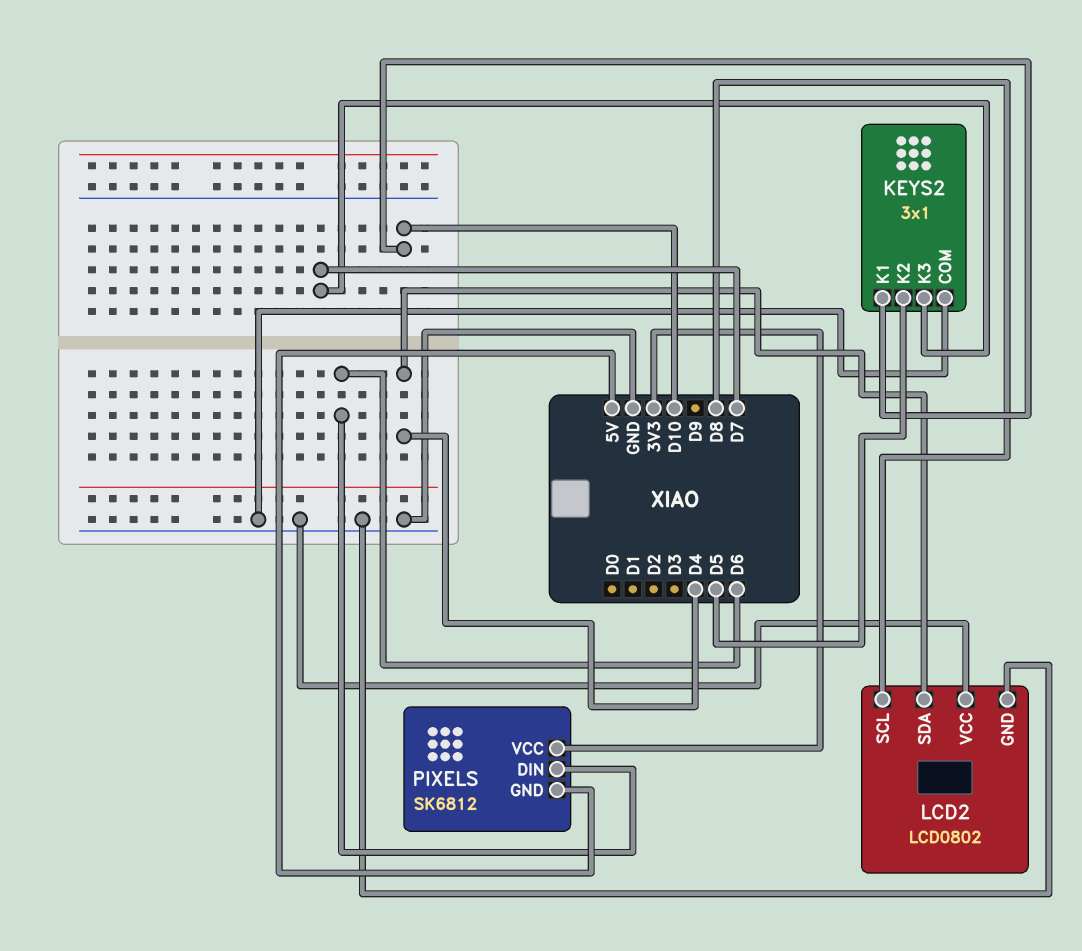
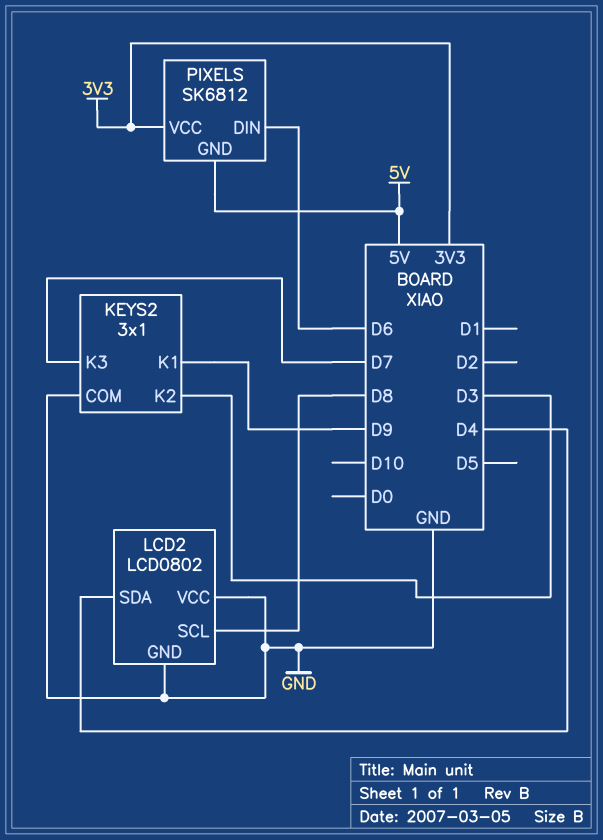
KEYS2 pin K1: D10 -> D9
KEYS2 pin K2: D5 -> D3

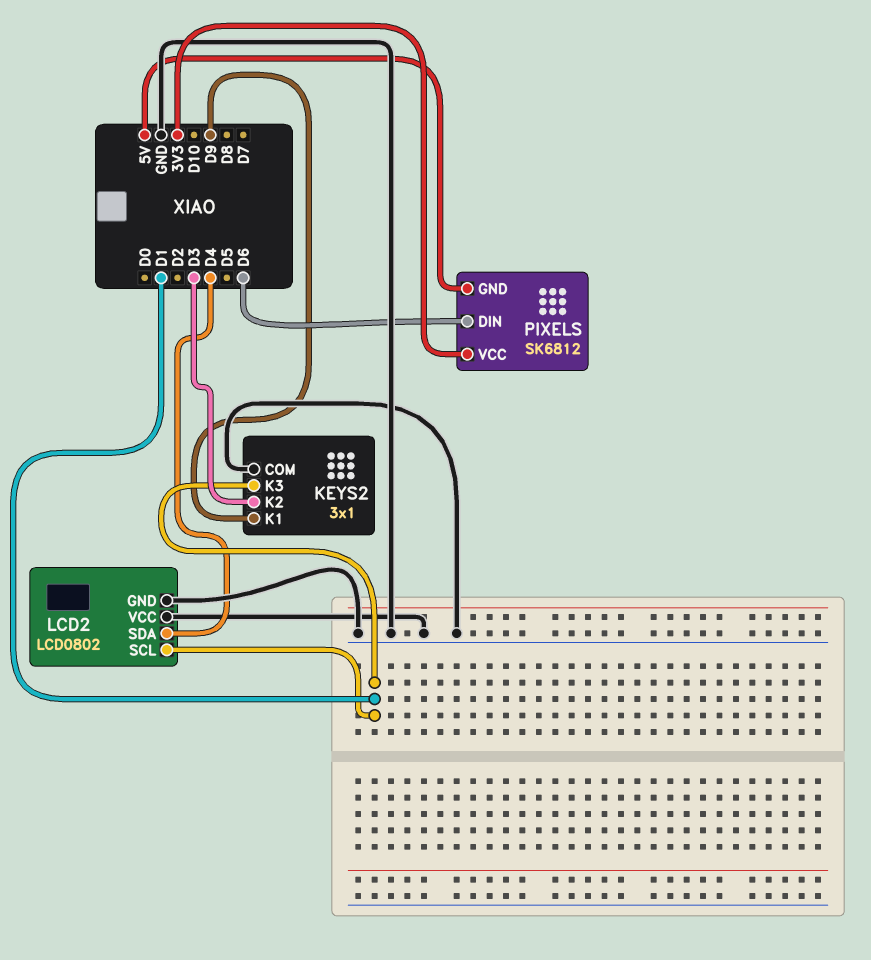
KEYS2 pin K3: D7 -> D1
LCD2 pin SCL: D8 -> D1

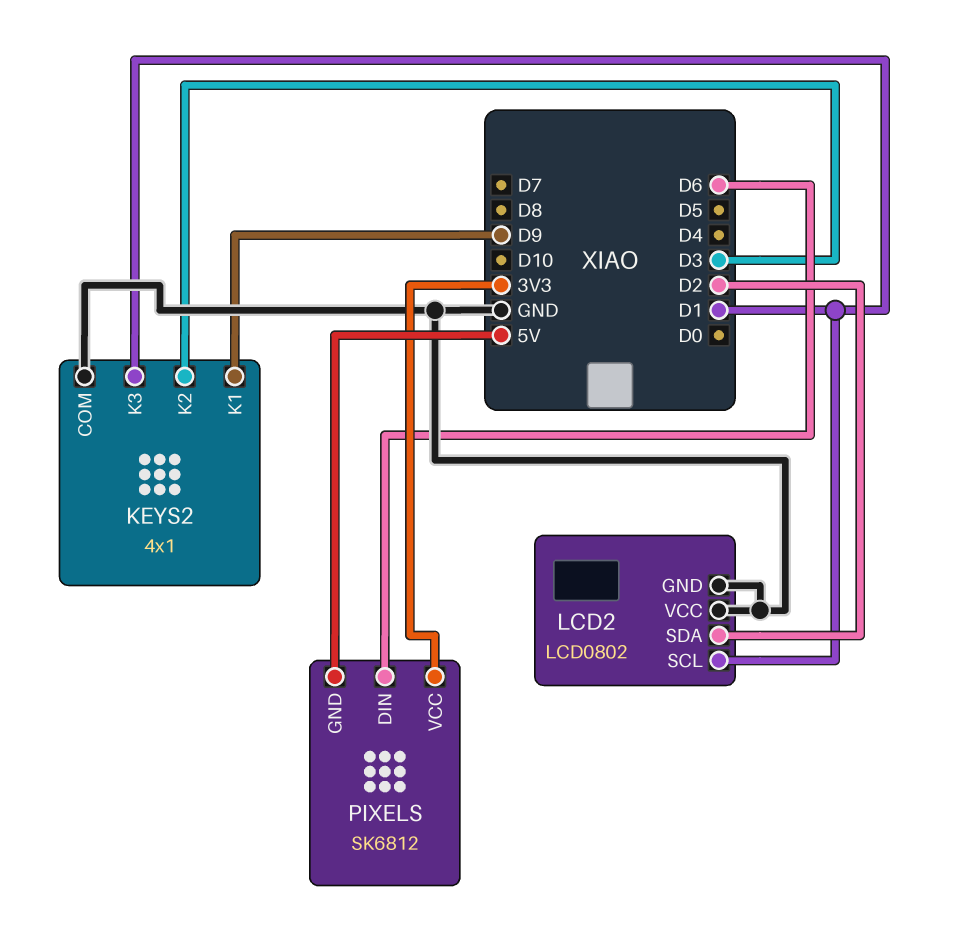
KEYS2: 3x1 -> 4x1
LCD2 pin SDA: D4 -> D2

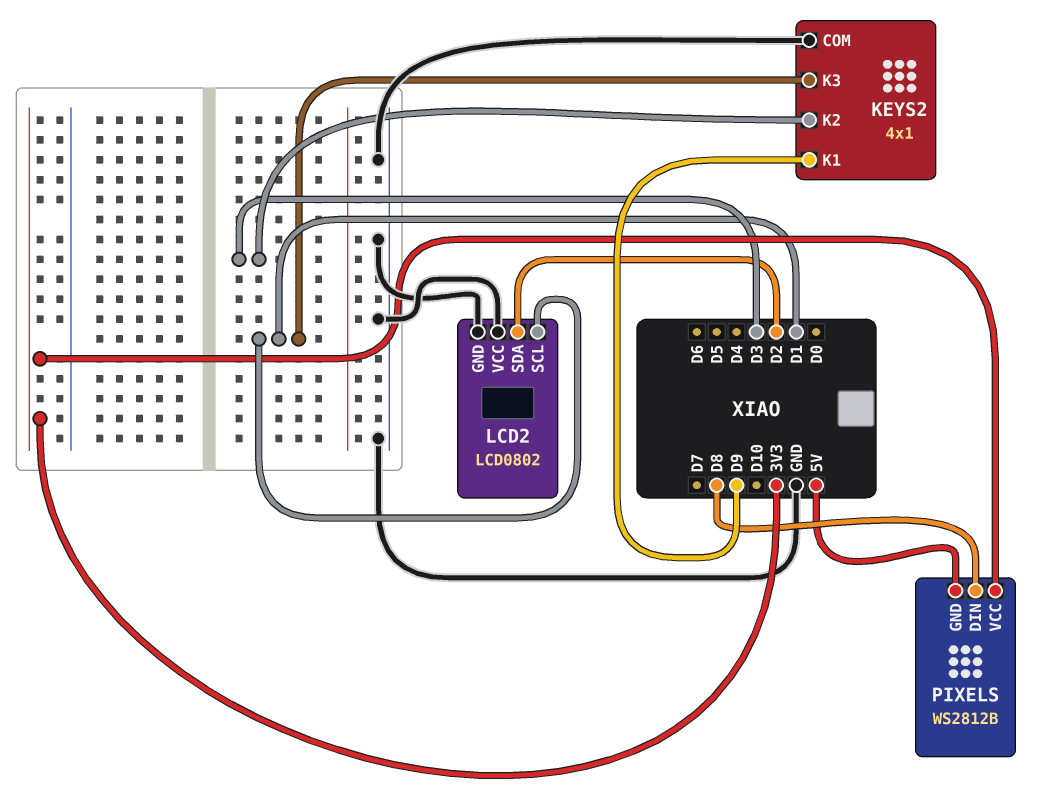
PIXELS: SK6812 -> WS2812B
PIXELS pin DIN: D6 -> D8

